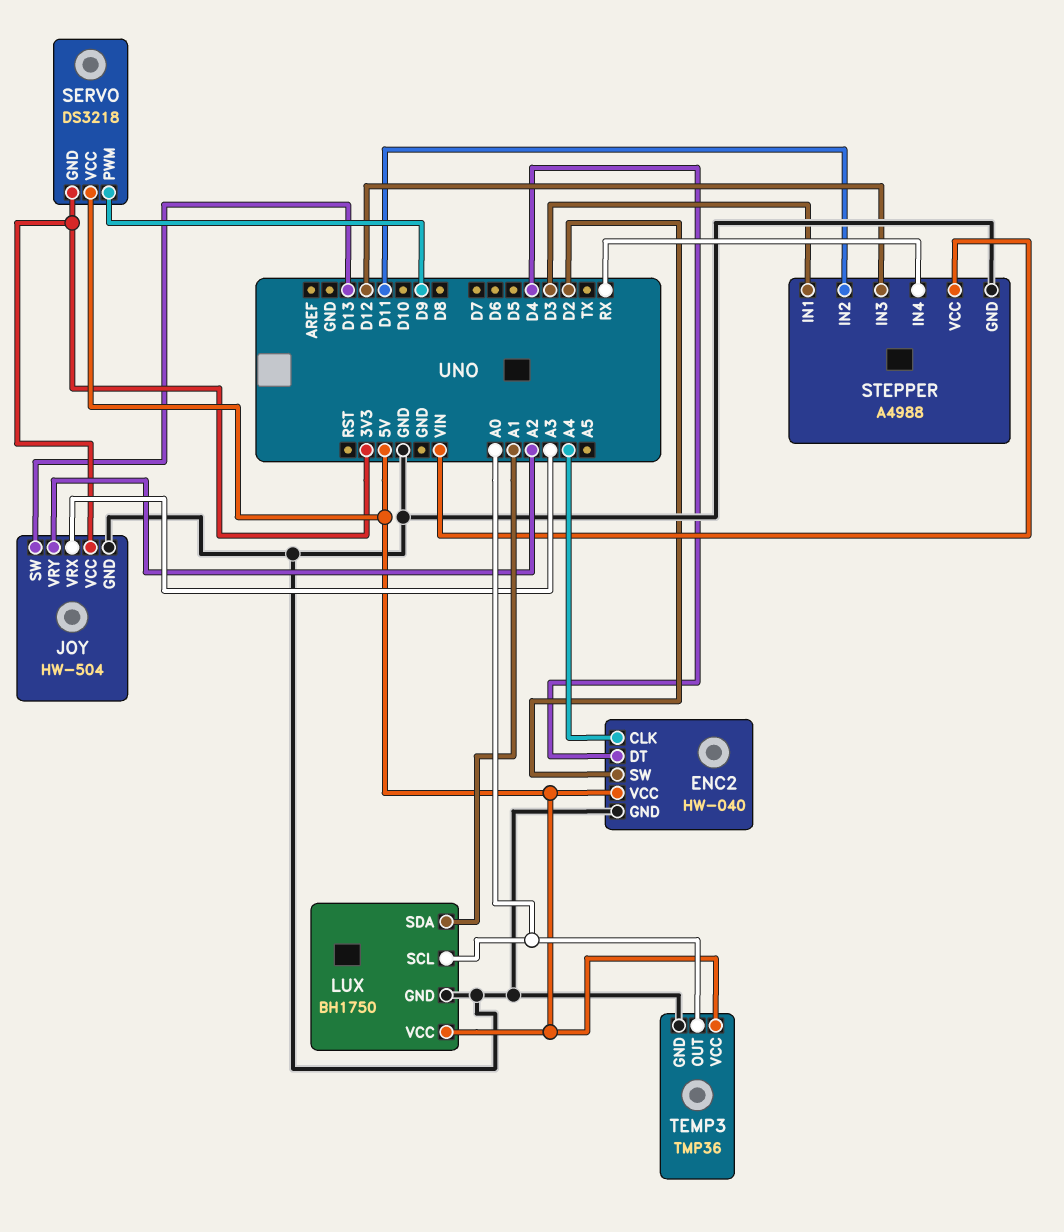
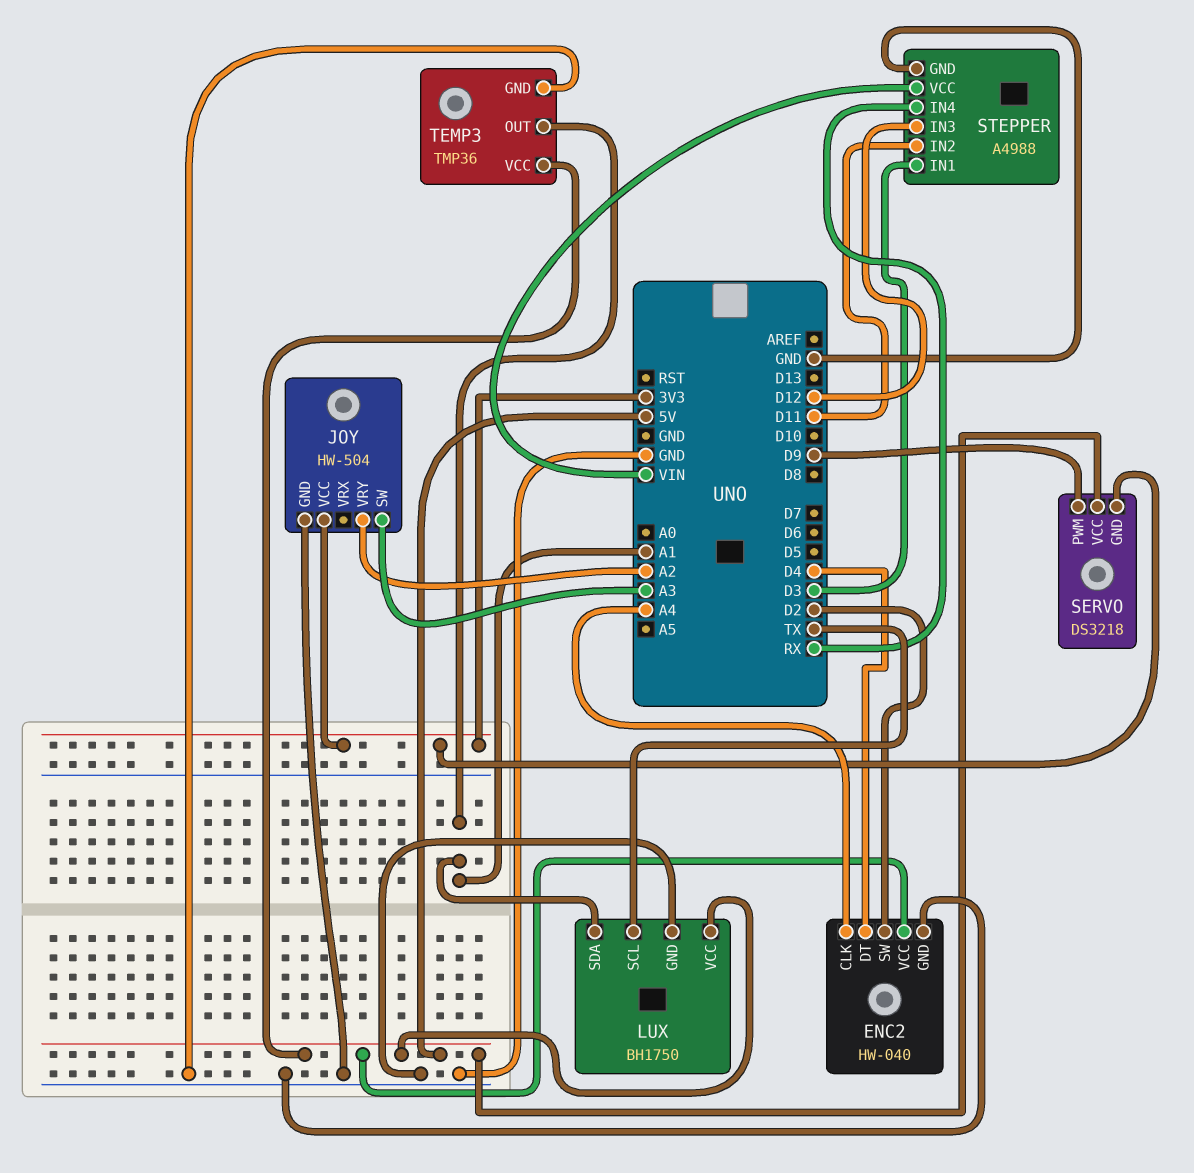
JOY pin SW: D13 -> A3
JOY pin VRX: A3 -> none
LUX pin SCL: A0 -> TX
TEMP3 pin OUT: A0 -> A1

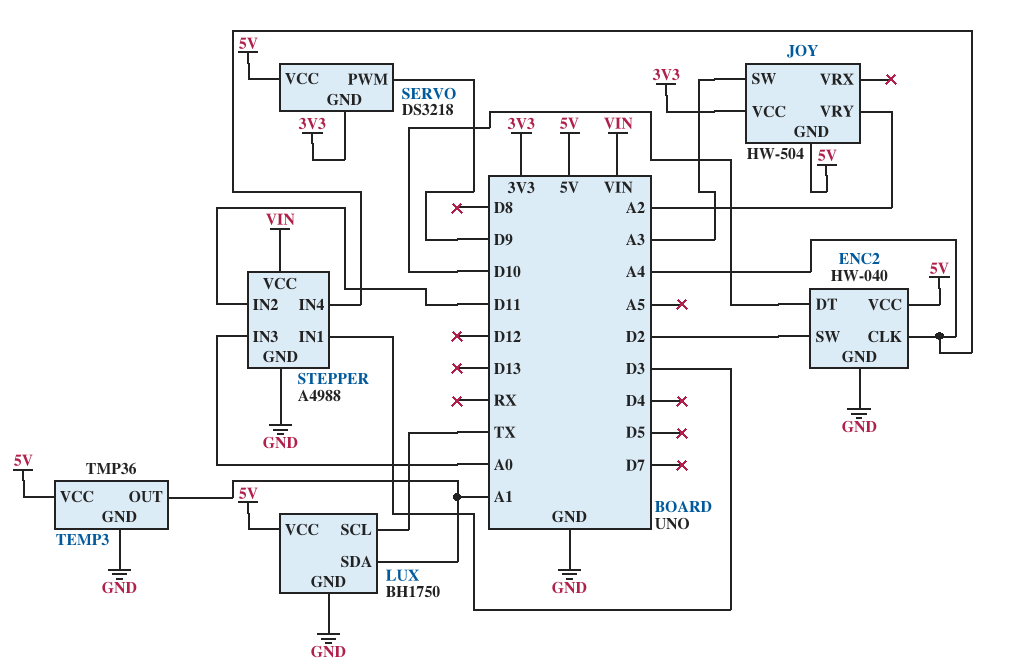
ENC2 pin DT: D4 -> D10
JOY pin GND: GND -> 5V
STEPPER pin IN3: D12 -> A0
STEPPER pin IN4: RX -> A4

